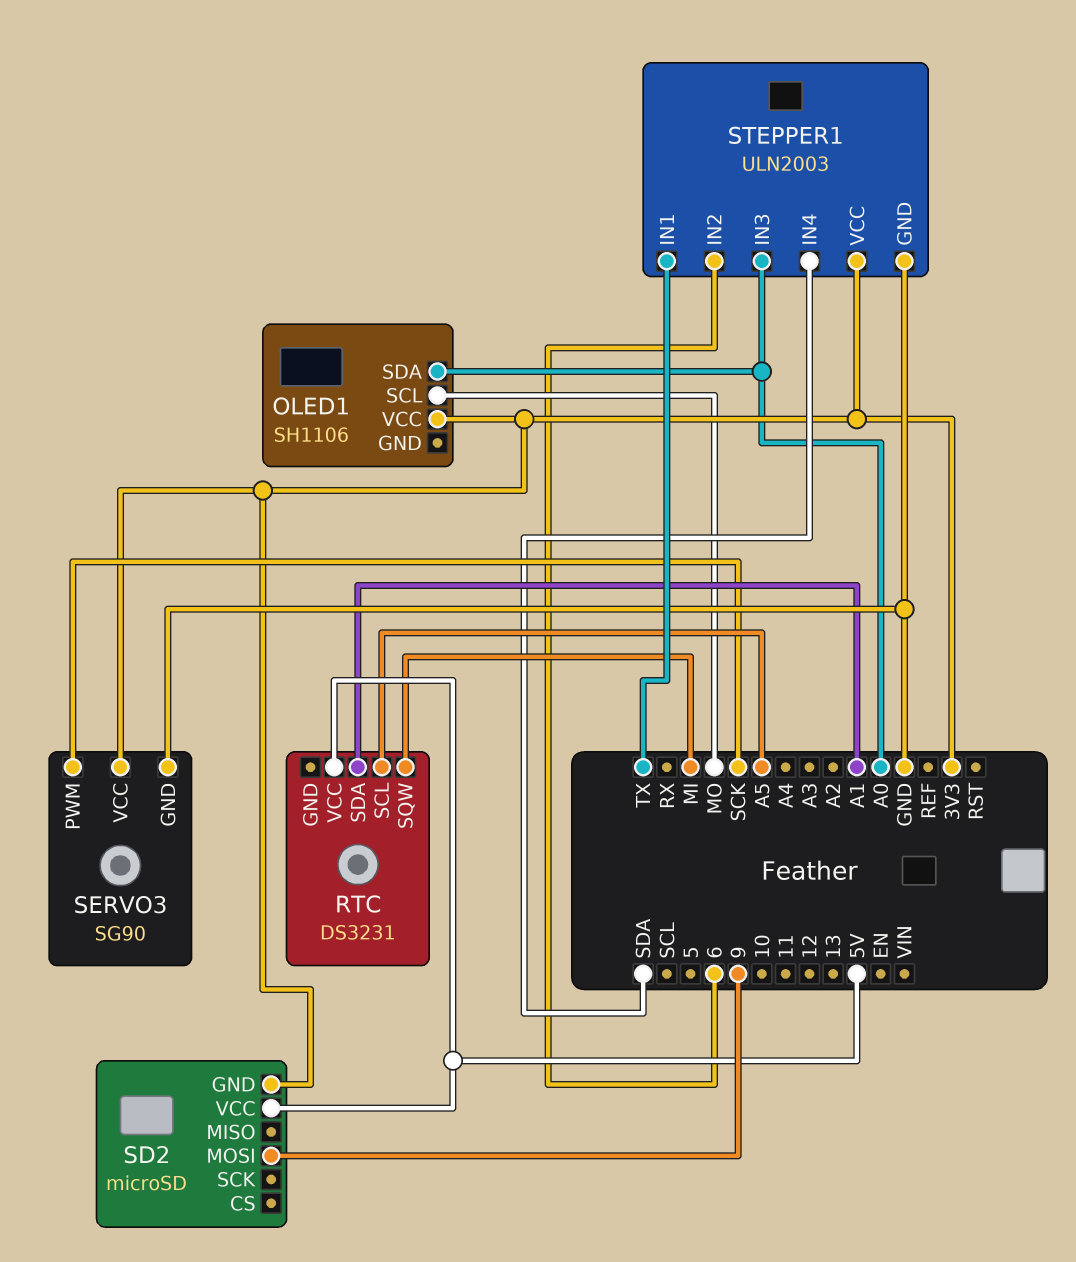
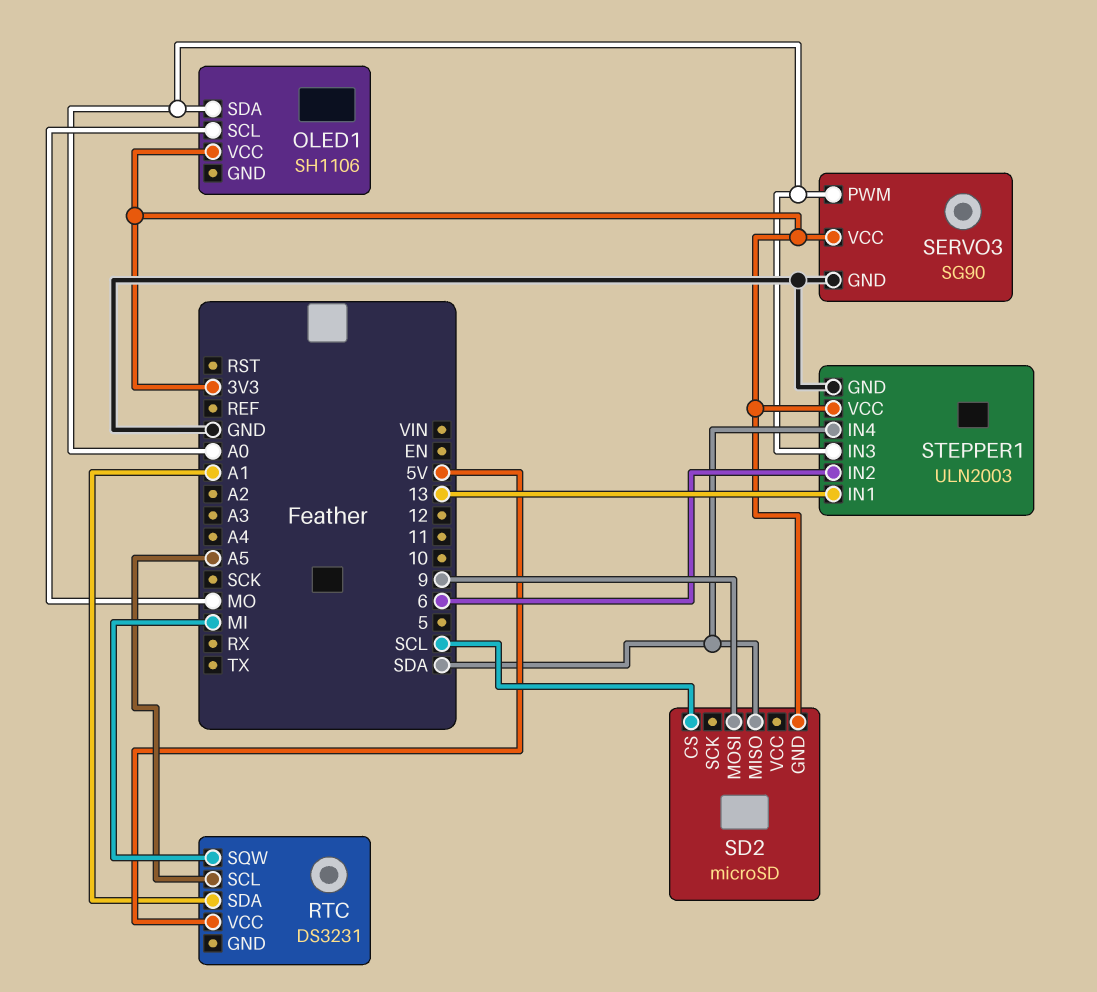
SD2 pin CS: none -> SCL
SD2 pin MISO: none -> SDA
SD2 pin VCC: 5V -> none
SERVO3 pin PWM: SCK -> A0
STEPPER1 pin IN1: TX -> 13

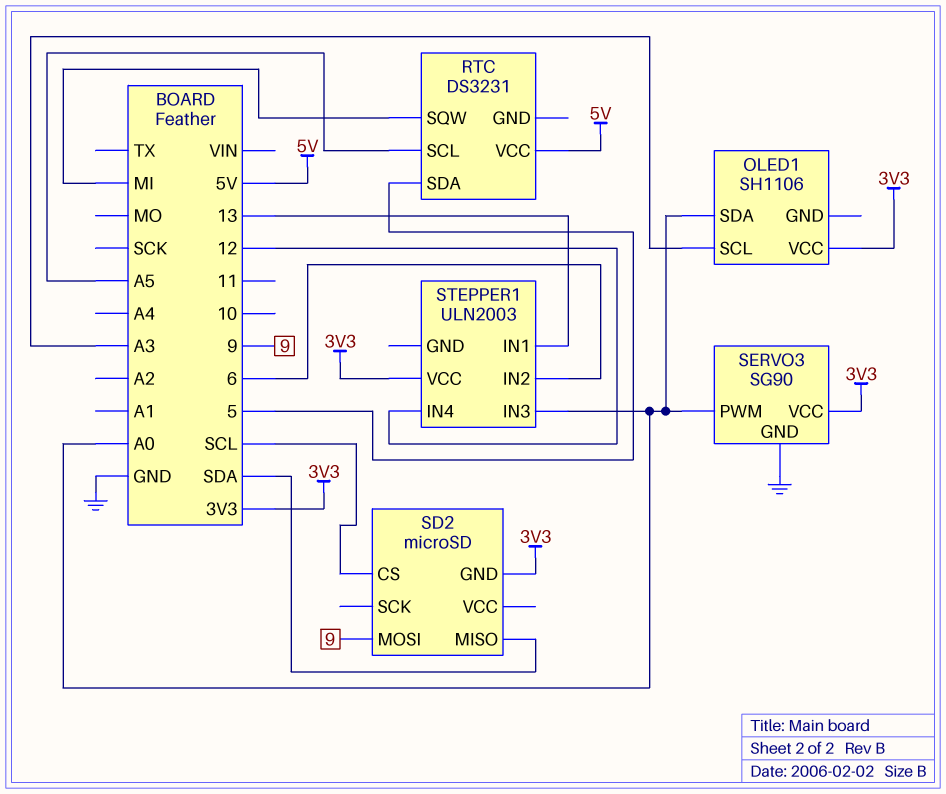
OLED1 pin SCL: MO -> A3
RTC pin SDA: A1 -> 5
STEPPER1 pin GND: GND -> none
STEPPER1 pin IN4: SDA -> 12

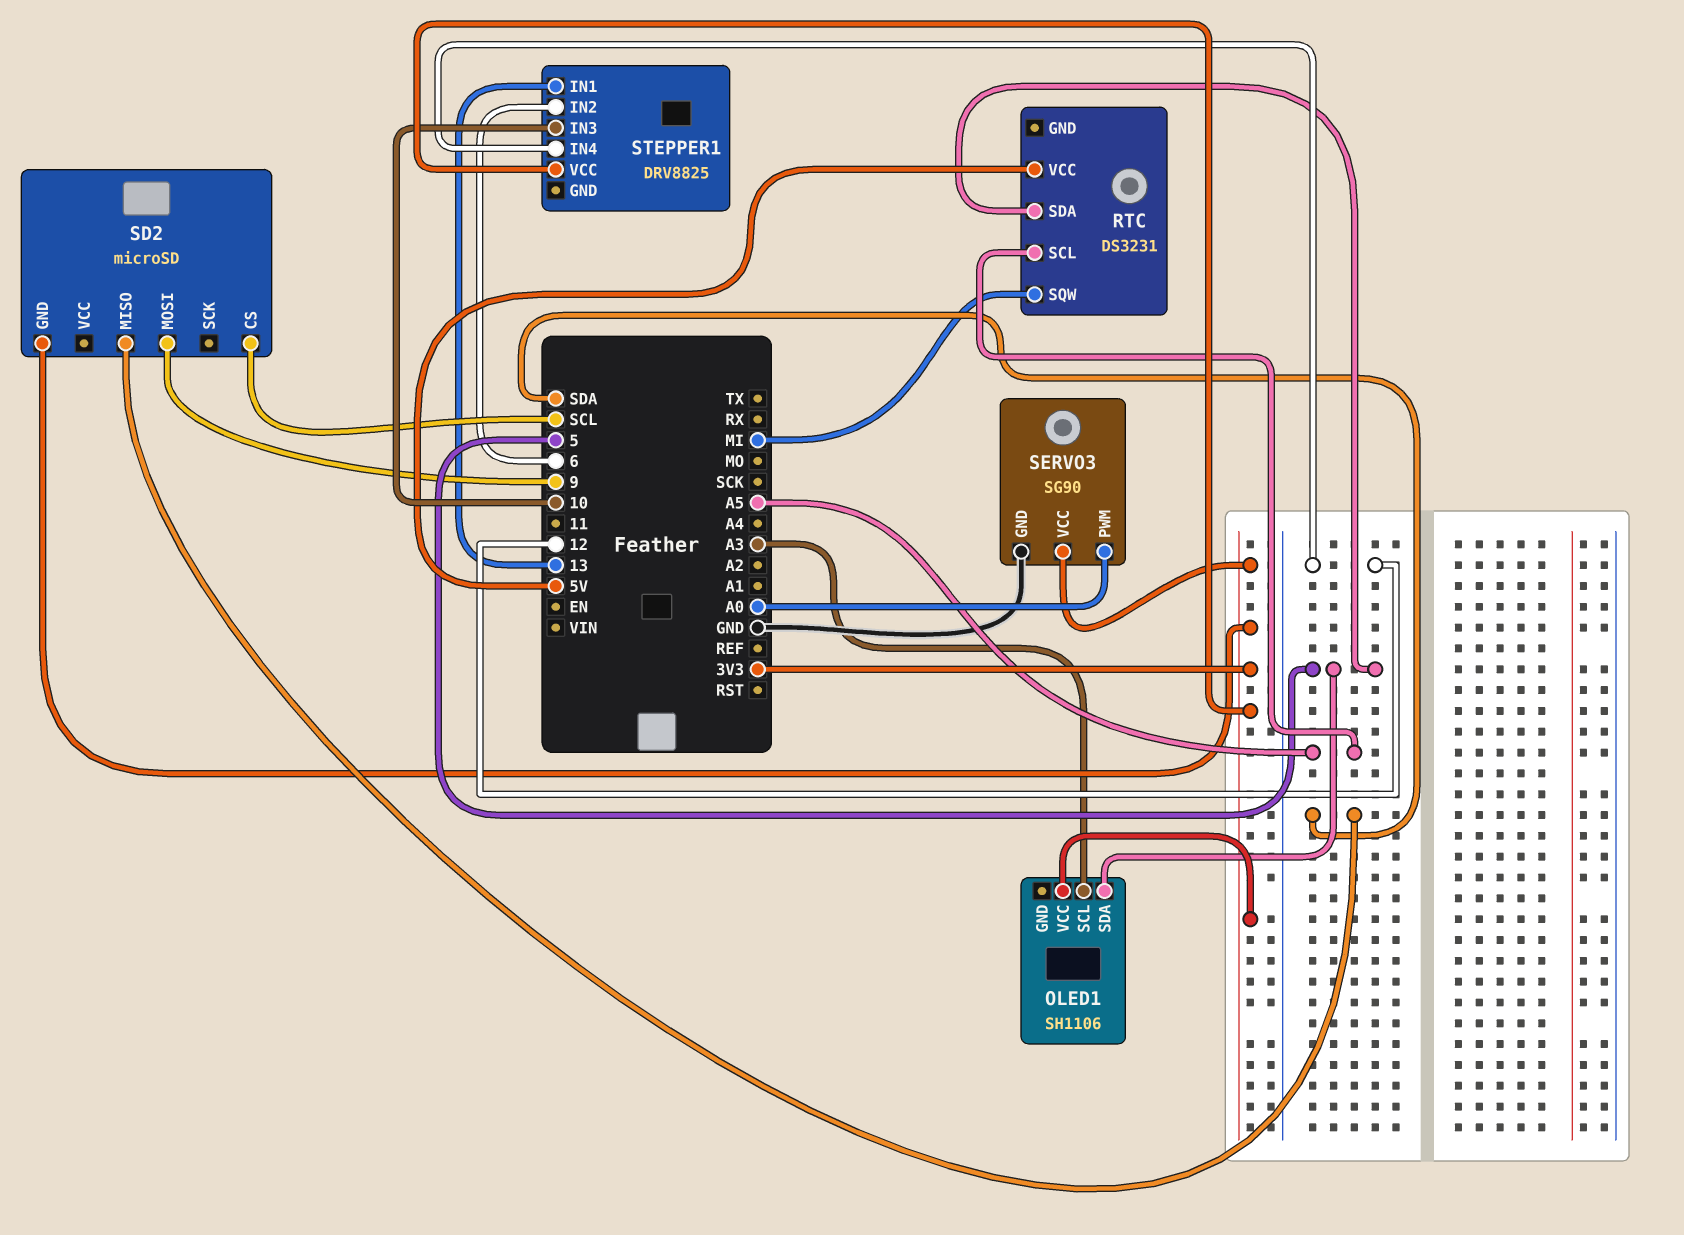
OLED1 pin SDA: A0 -> 5
STEPPER1: ULN2003 -> DRV8825
STEPPER1 pin IN3: A0 -> 10

